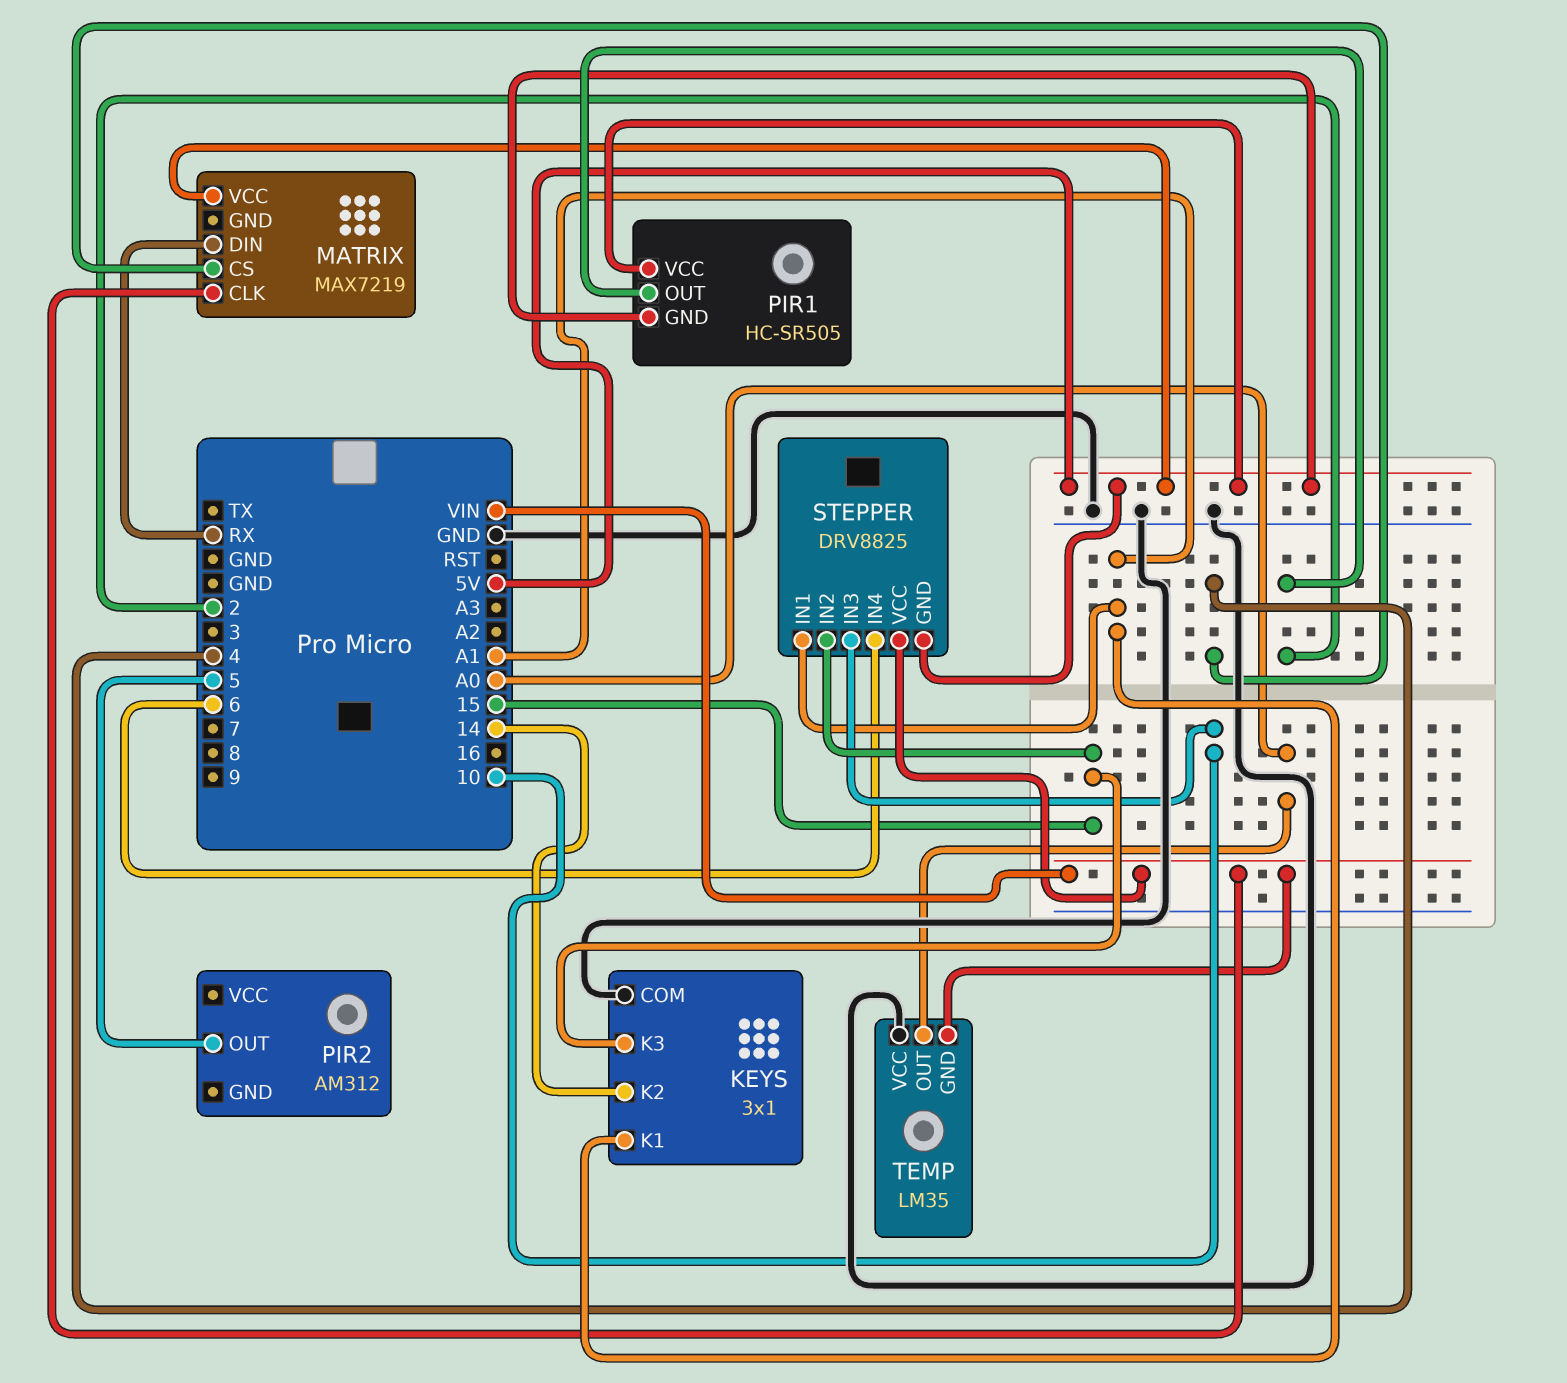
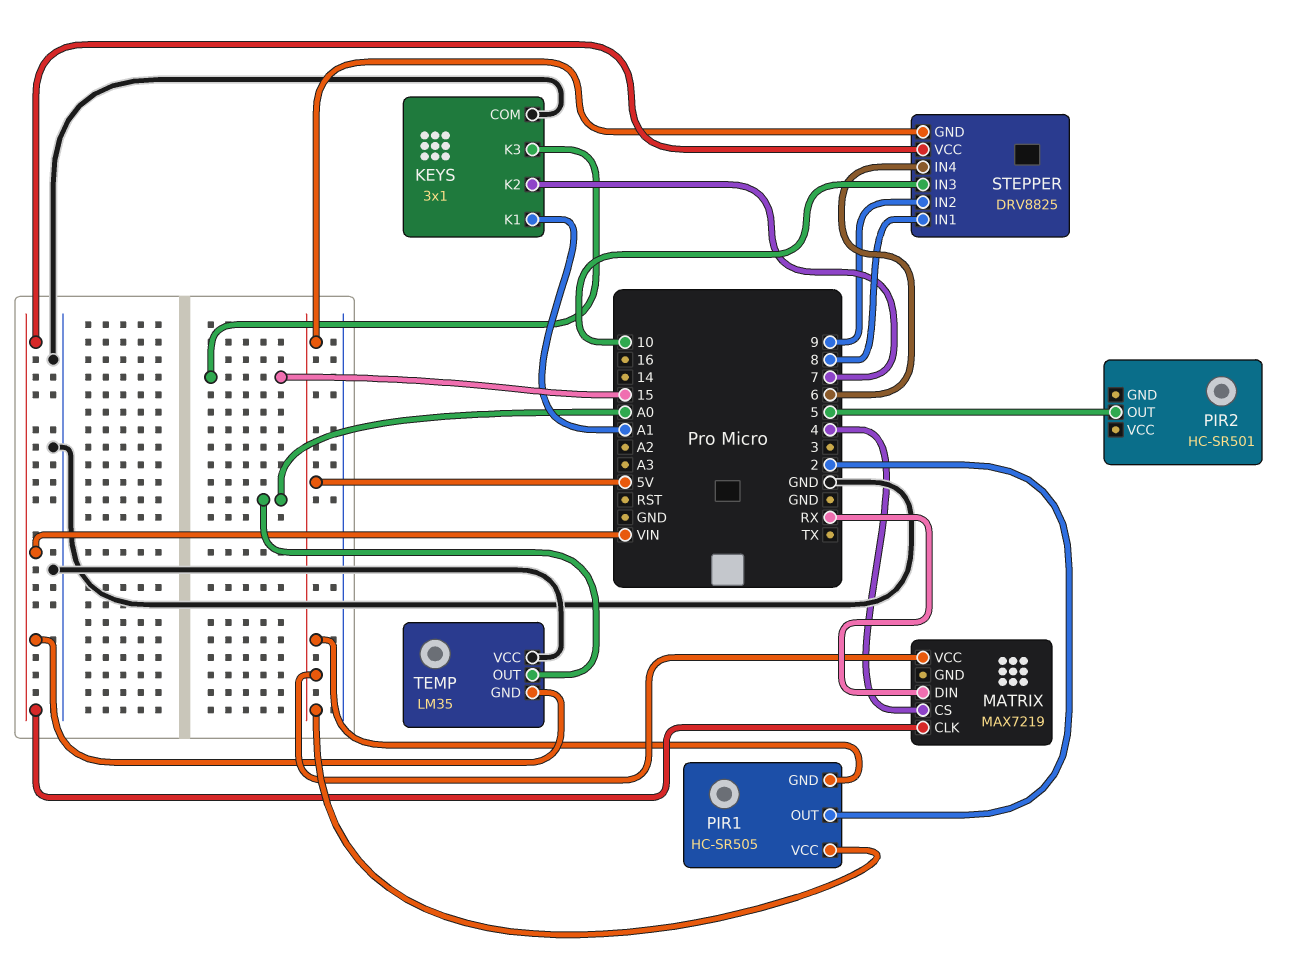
KEYS pin K2: 14 -> 7
PIR2: AM312 -> HC-SR501
STEPPER pin IN1: A1 -> 8
STEPPER pin IN2: 15 -> 9

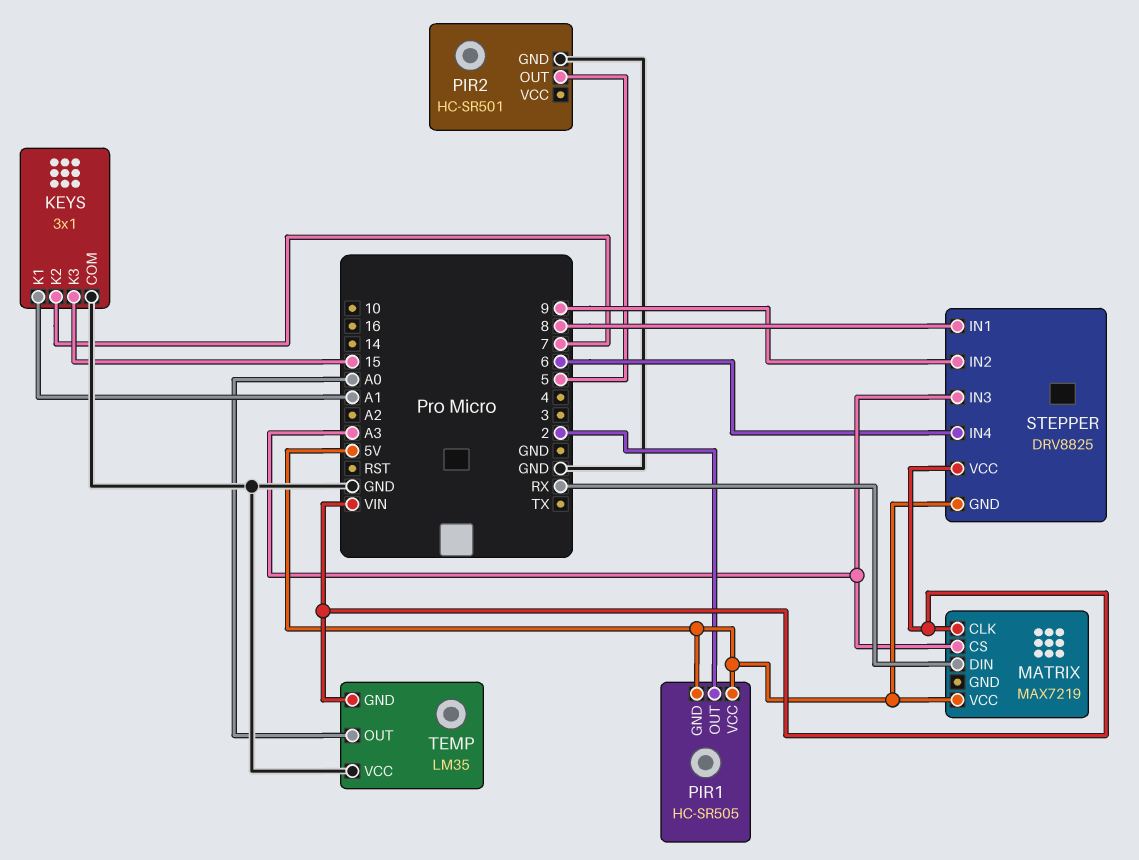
MATRIX pin CS: 4 -> A3
PIR2 pin GND: none -> GND
STEPPER pin IN3: 10 -> A3

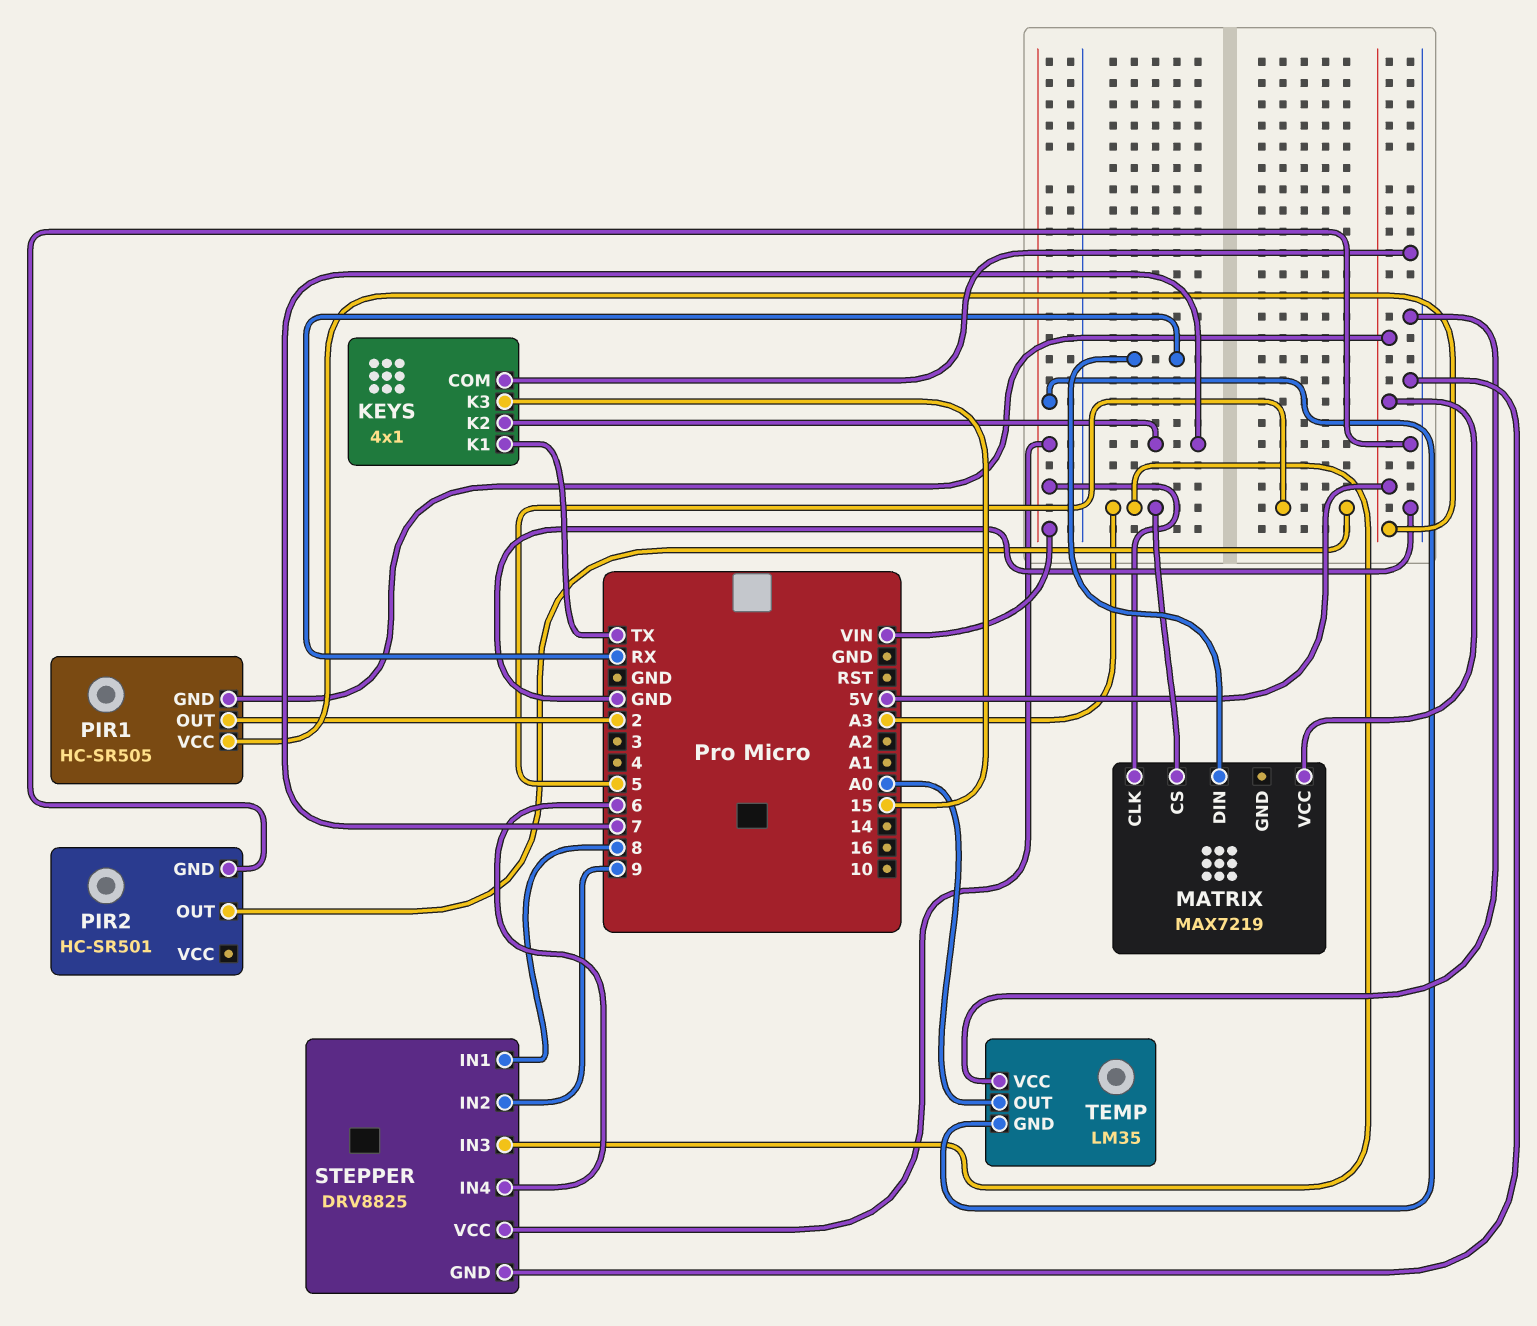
KEYS: 3x1 -> 4x1
KEYS pin K1: A1 -> TX
STEPPER pin GND: 5V -> GND

